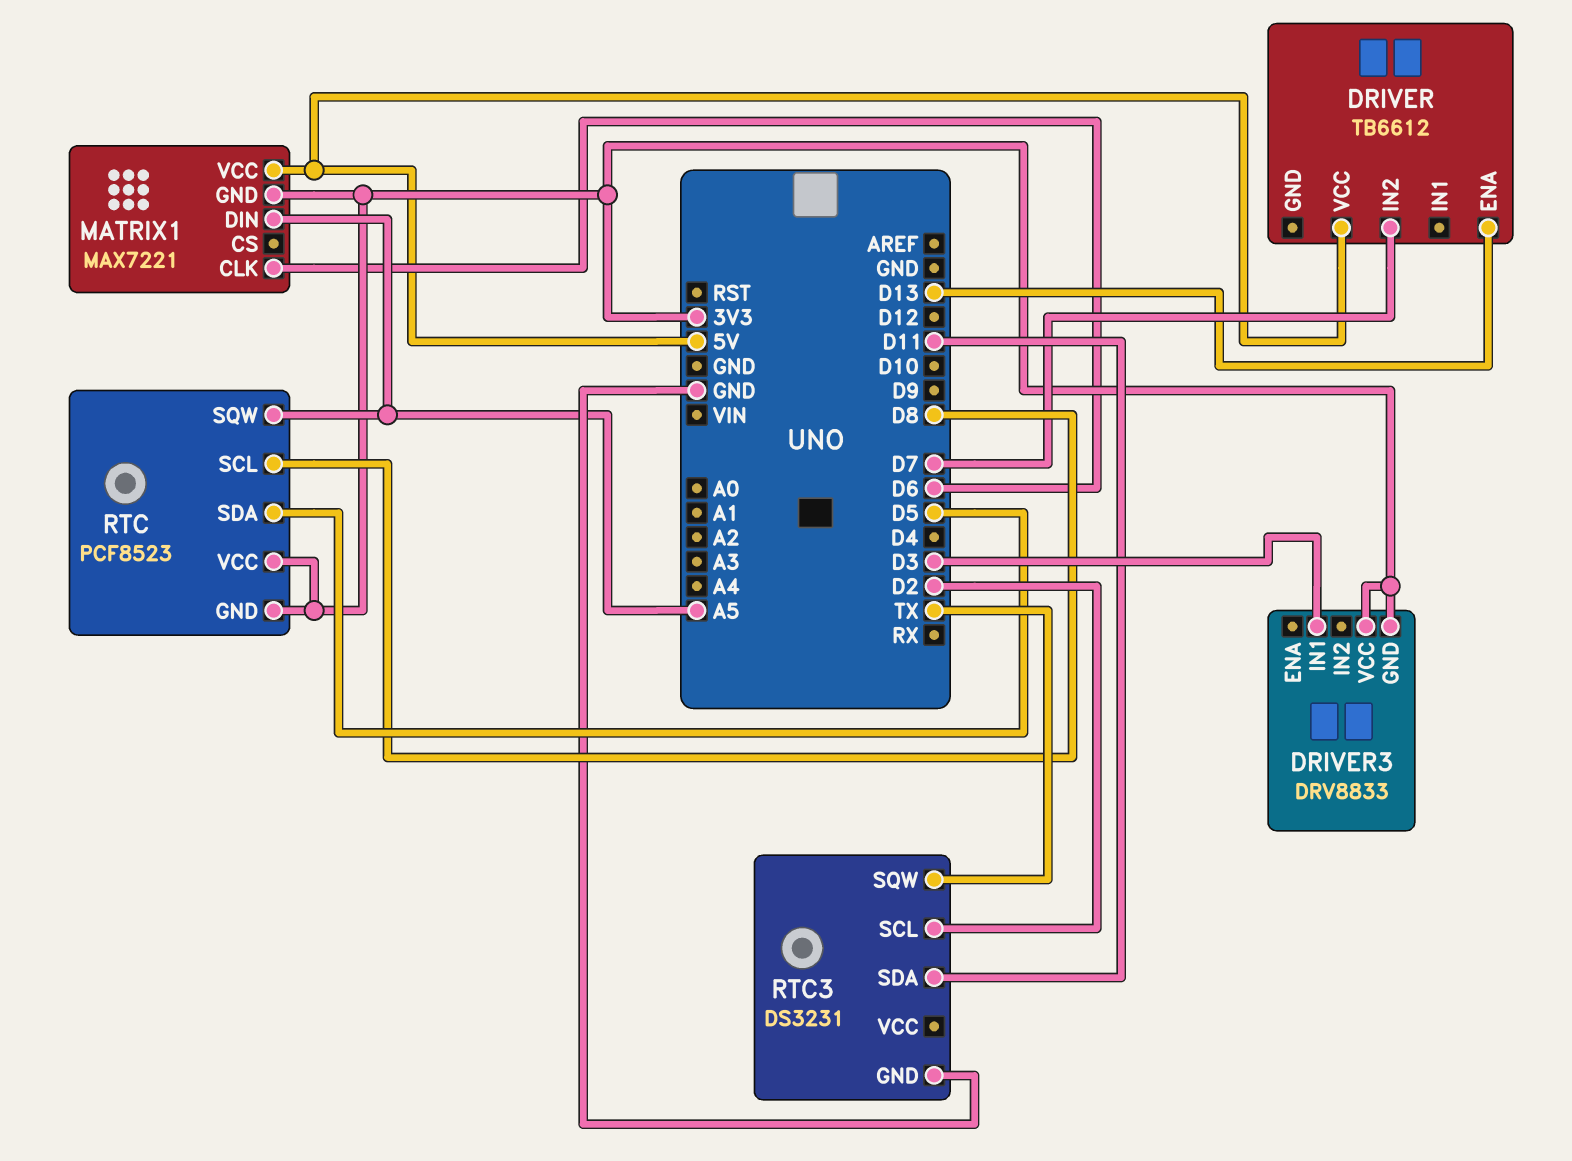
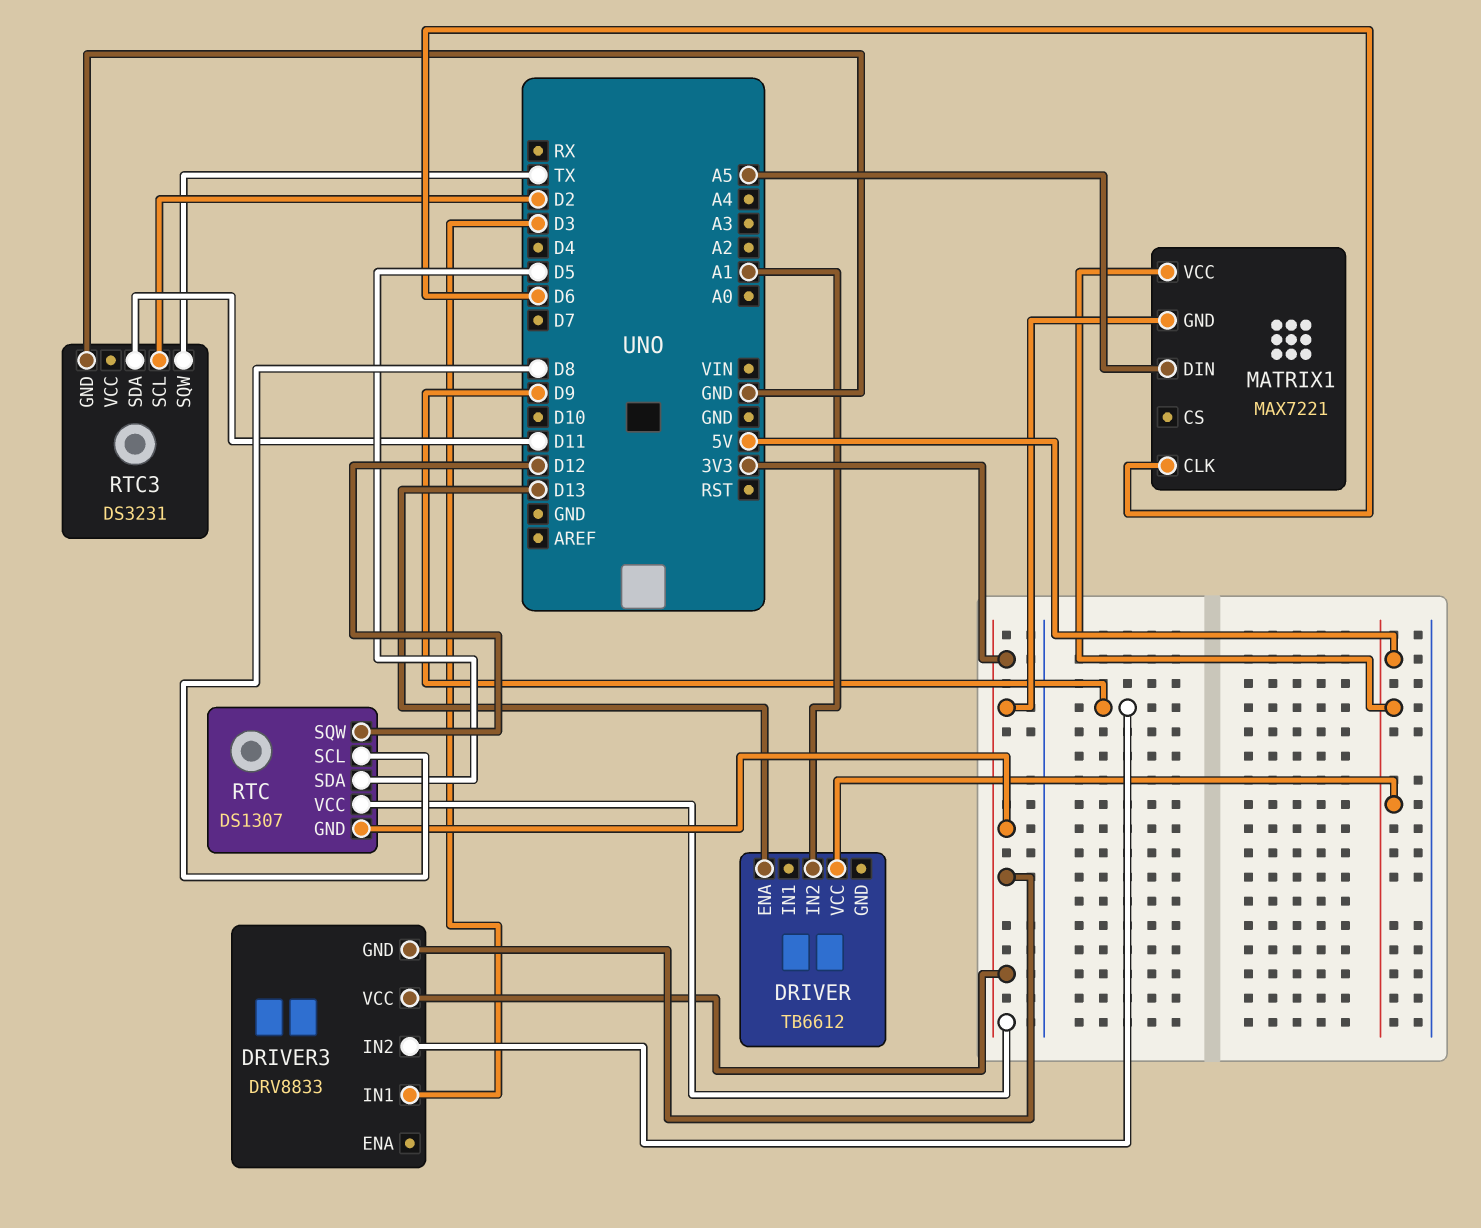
DRIVER pin IN2: D7 -> A1
DRIVER3 pin IN2: none -> D9
RTC: PCF8523 -> DS1307
RTC pin SQW: A5 -> D12

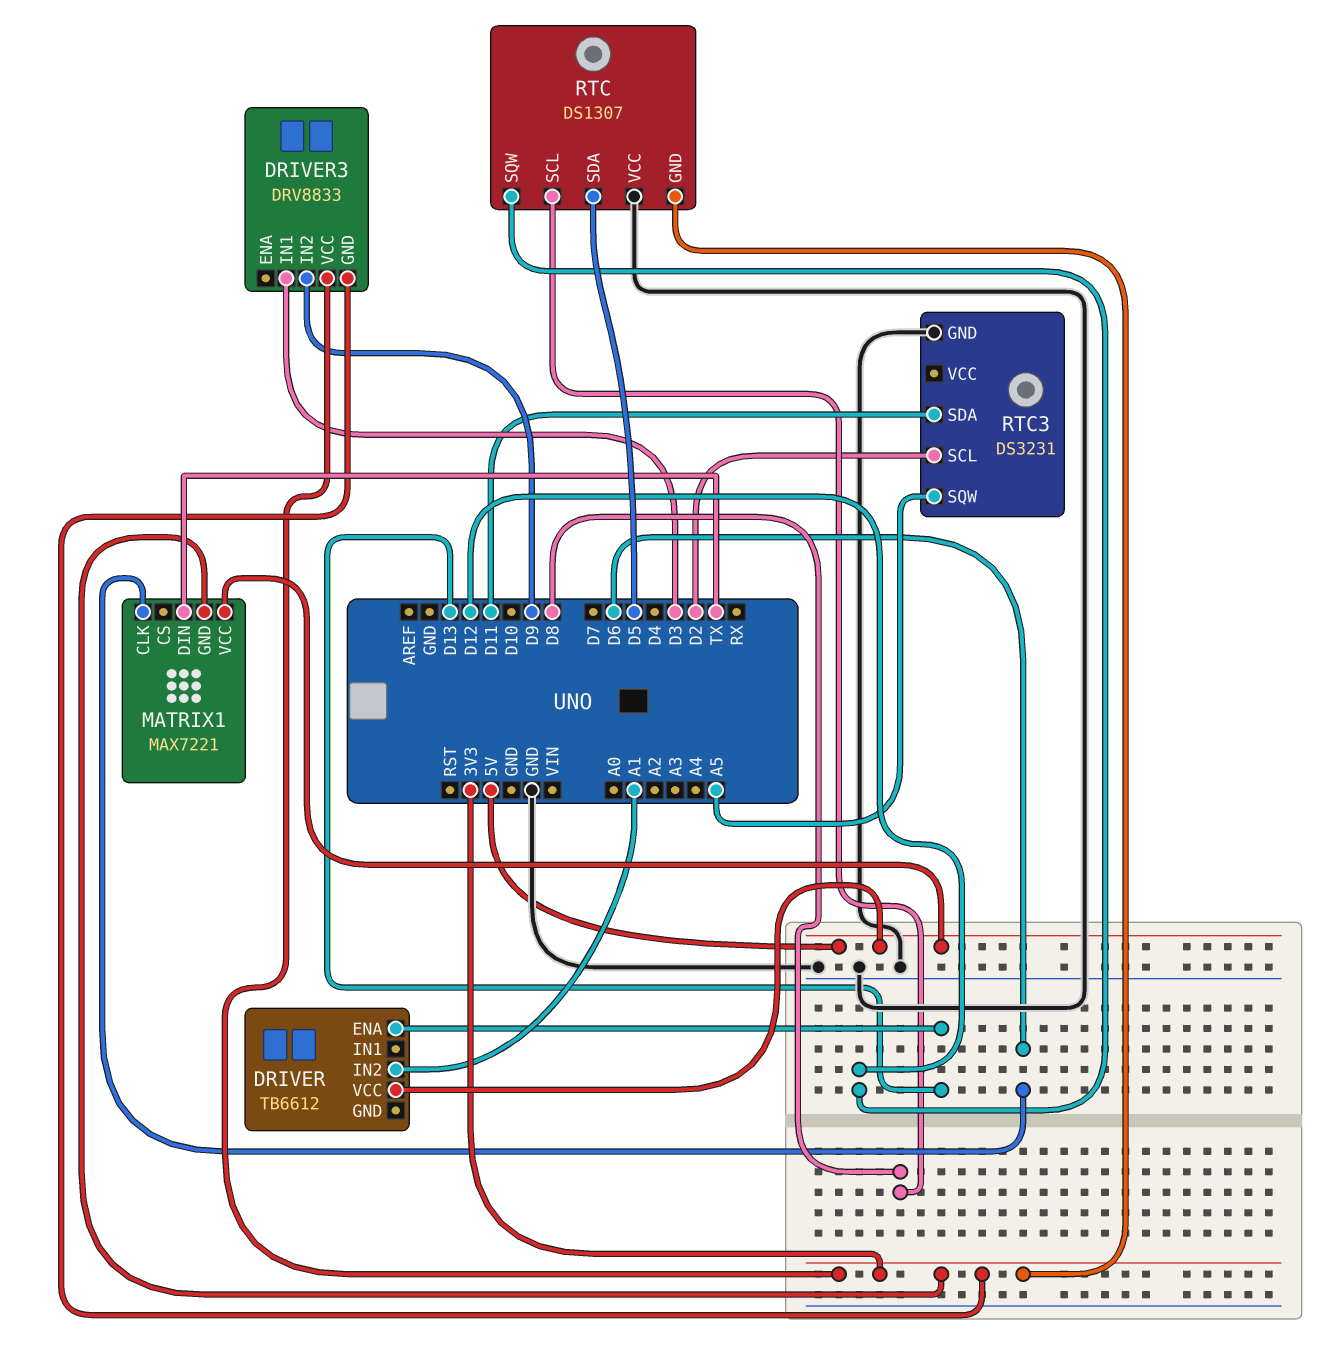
MATRIX1 pin DIN: A5 -> TX
RTC pin VCC: 3V3 -> GND
RTC3 pin SQW: TX -> A5

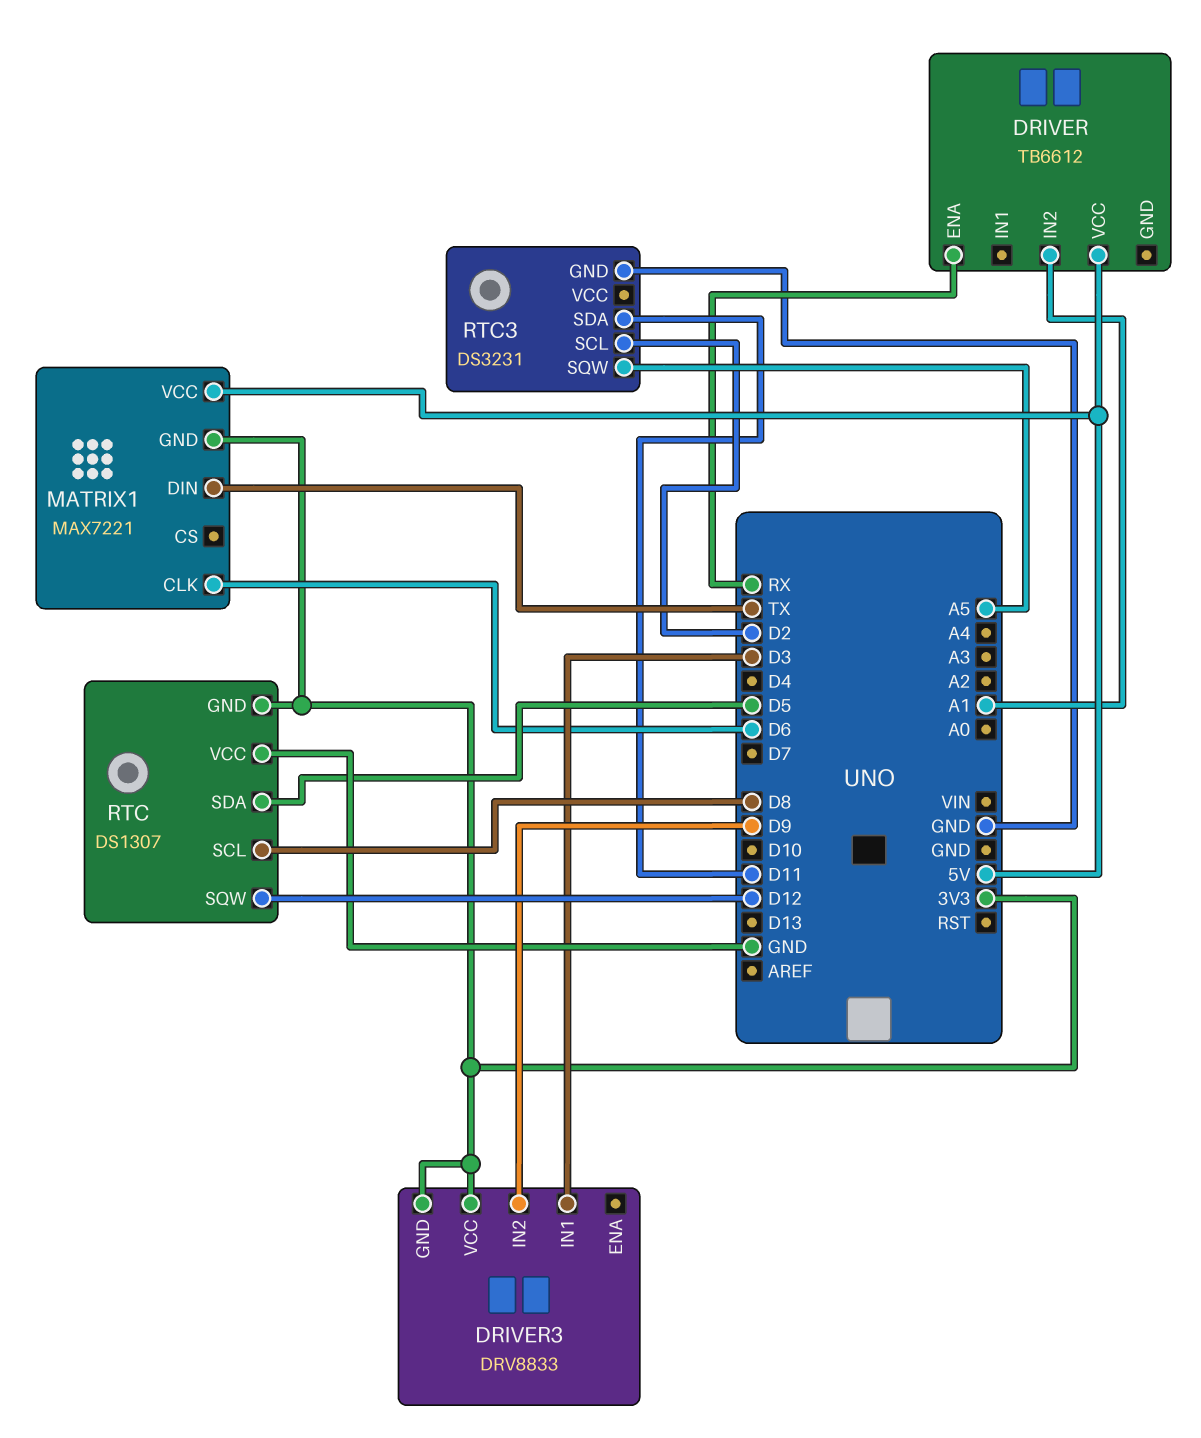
DRIVER pin ENA: D13 -> RX

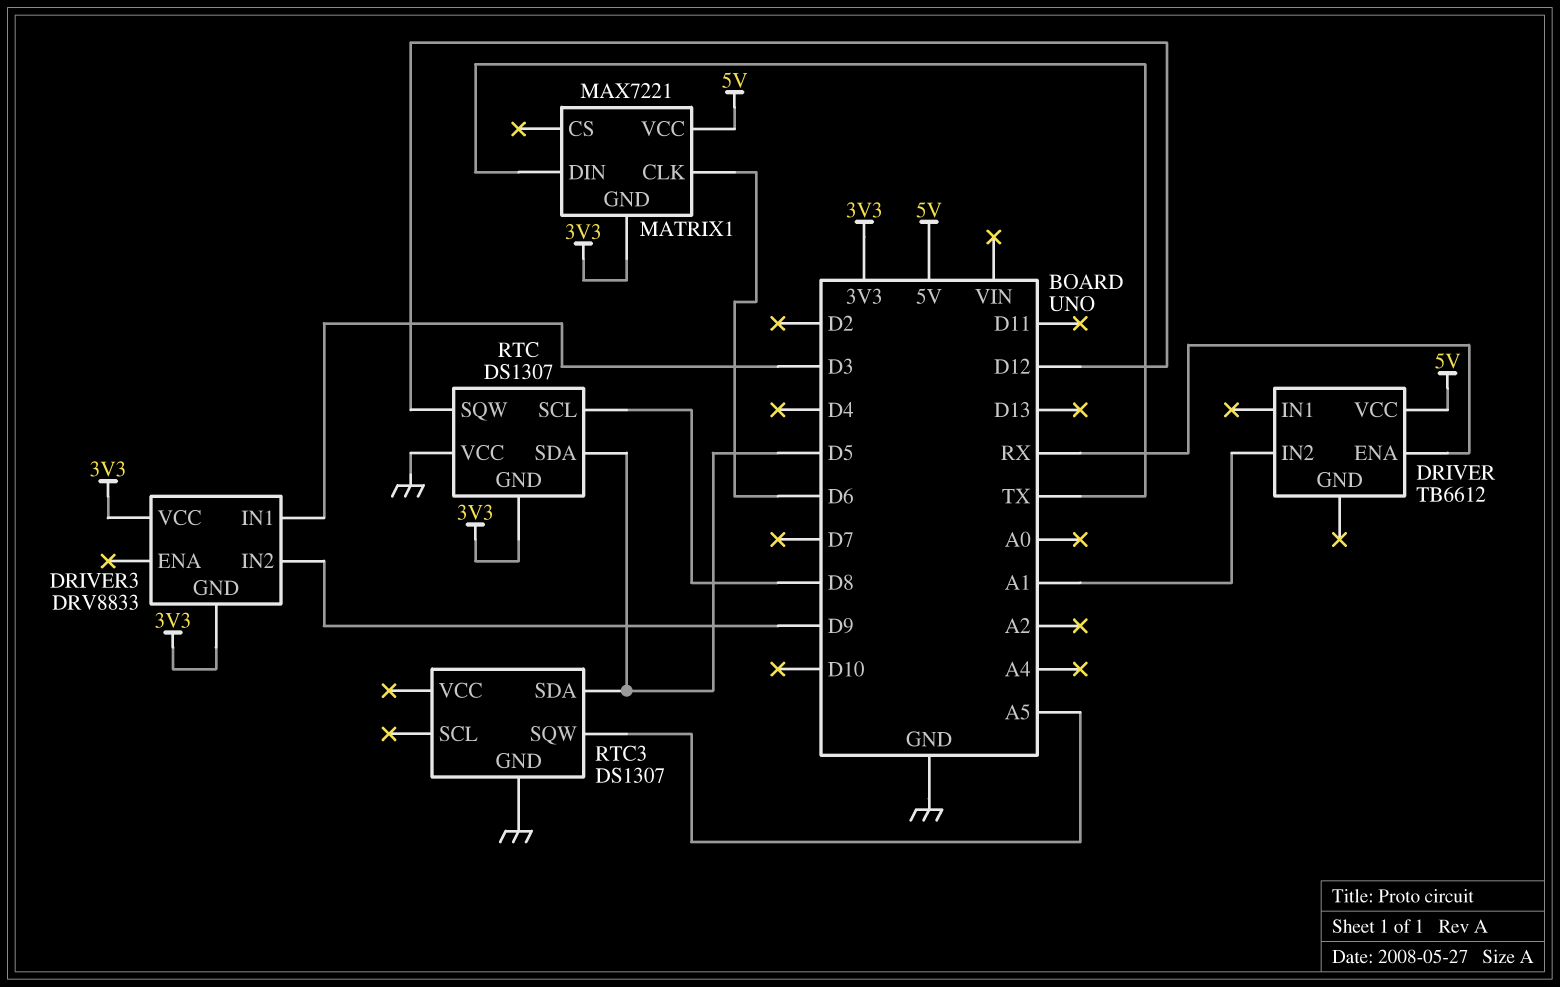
RTC3: DS3231 -> DS1307
RTC3 pin SCL: D2 -> none
RTC3 pin SDA: D11 -> D5

